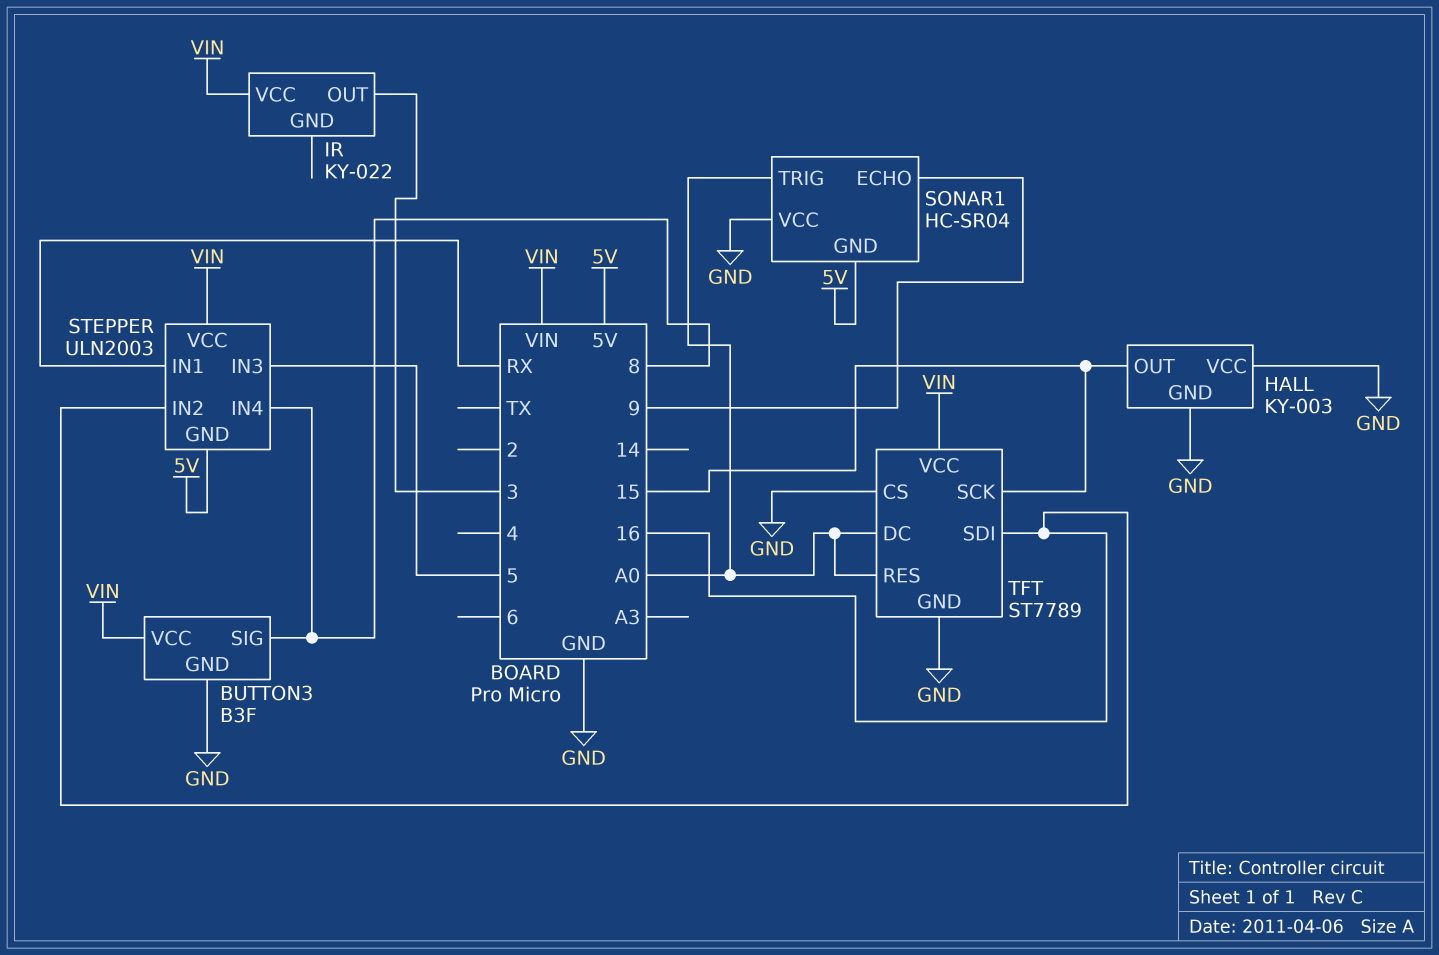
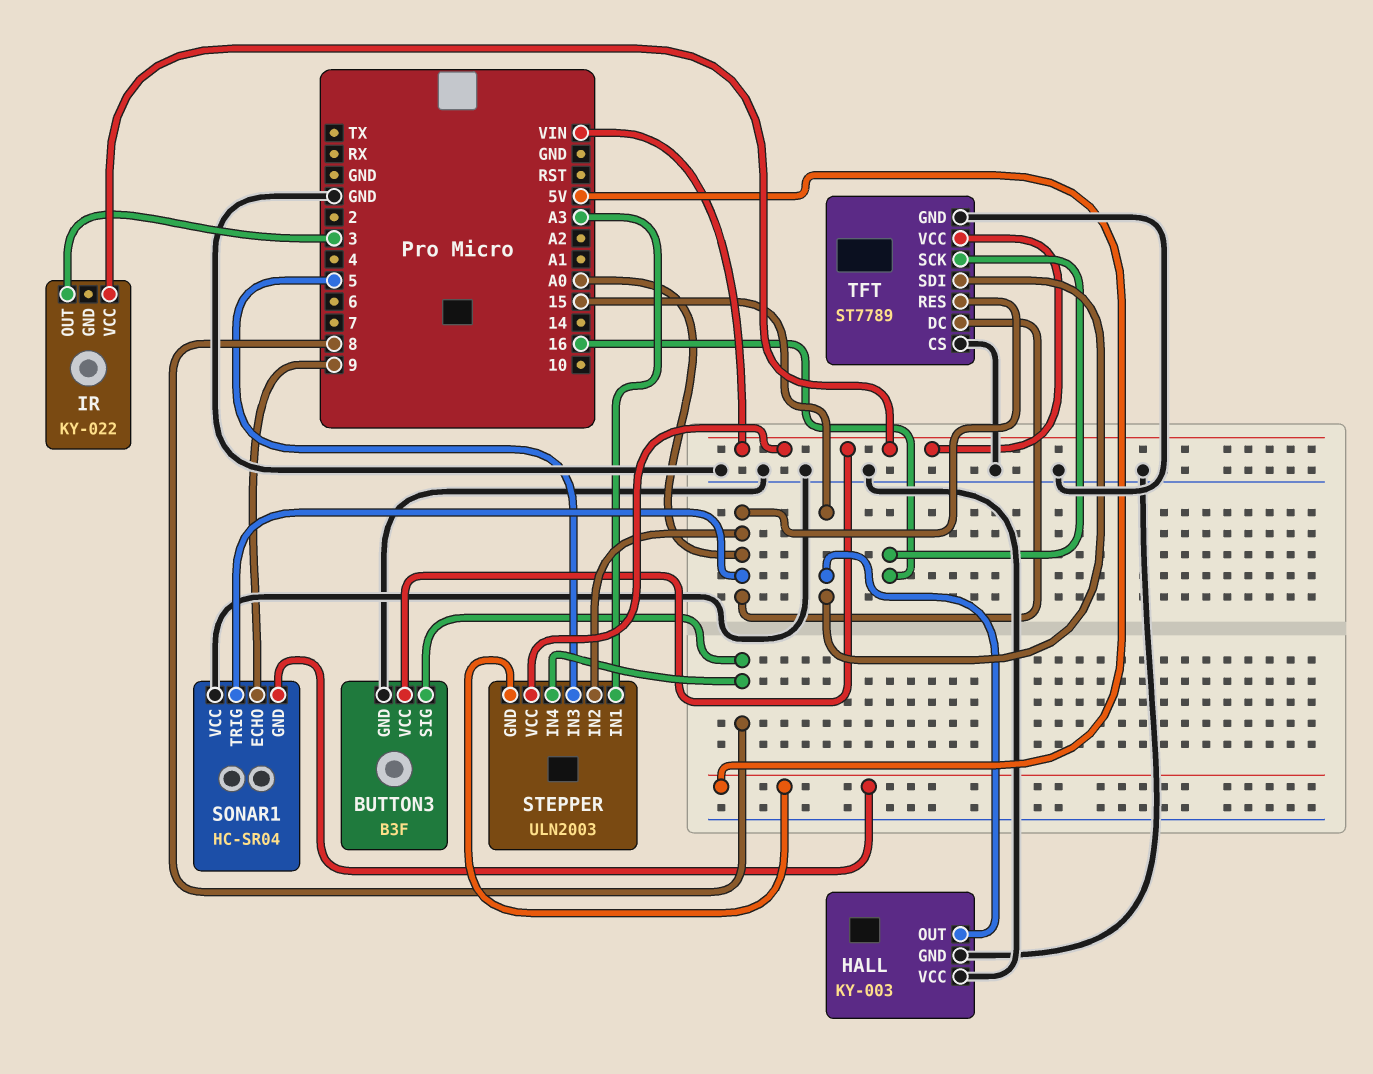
STEPPER pin IN1: RX -> A3
STEPPER pin IN2: 16 -> A0
TFT pin SCK: 15 -> 16
TFT pin SDI: 16 -> 15

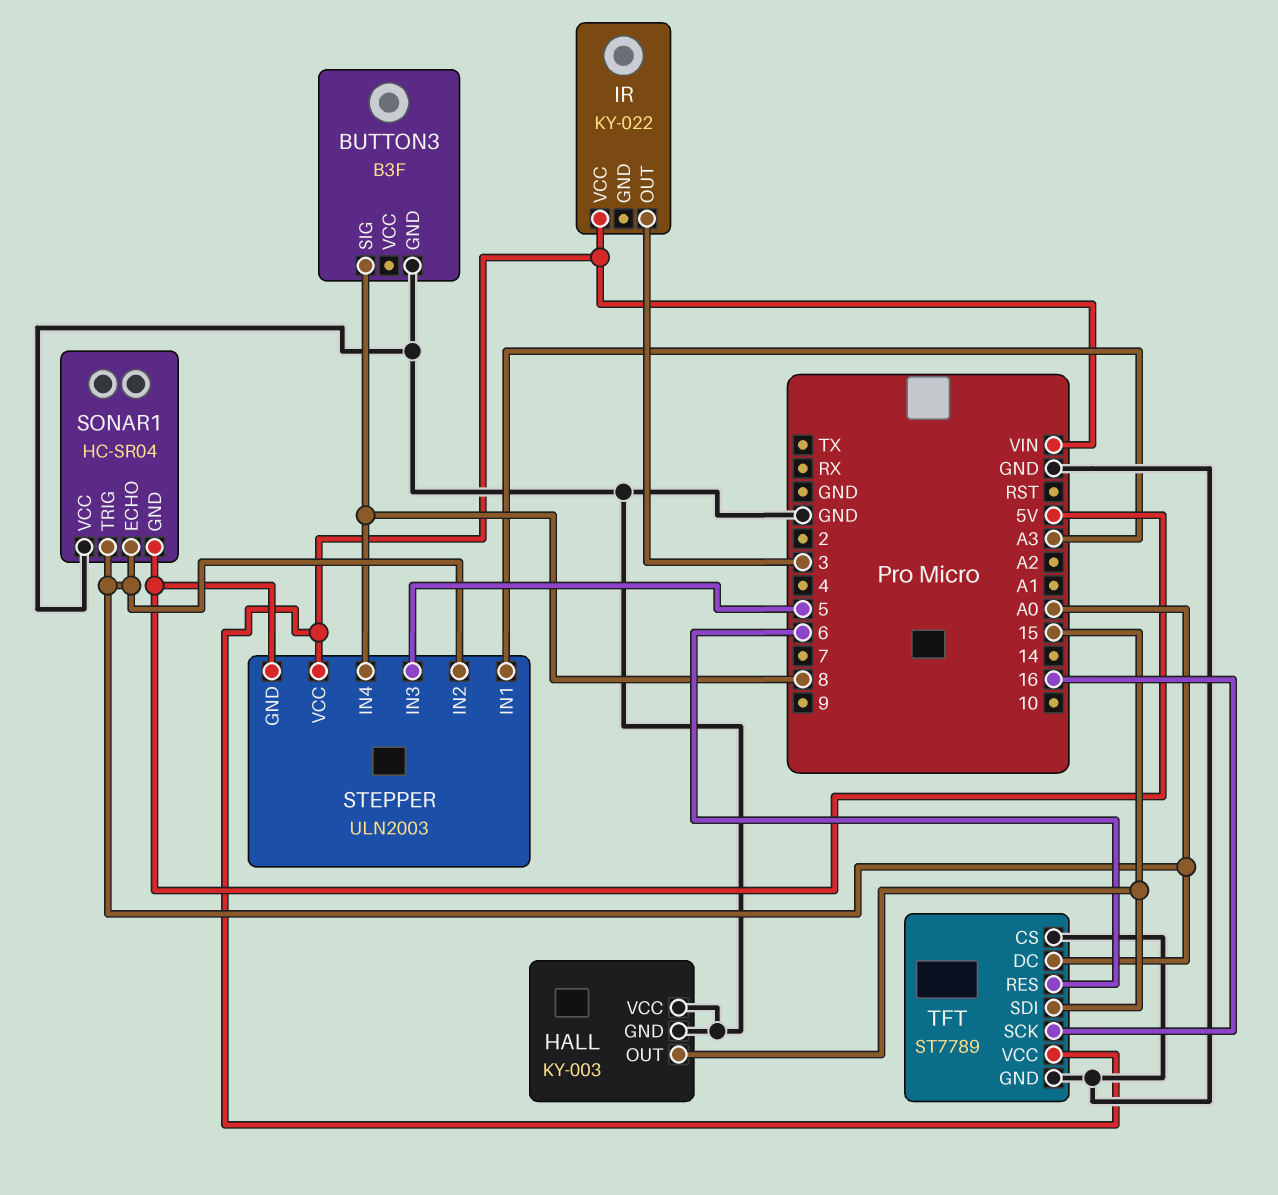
BUTTON3 pin VCC: VIN -> none
SONAR1 pin ECHO: 9 -> A0
TFT pin RES: A0 -> 6

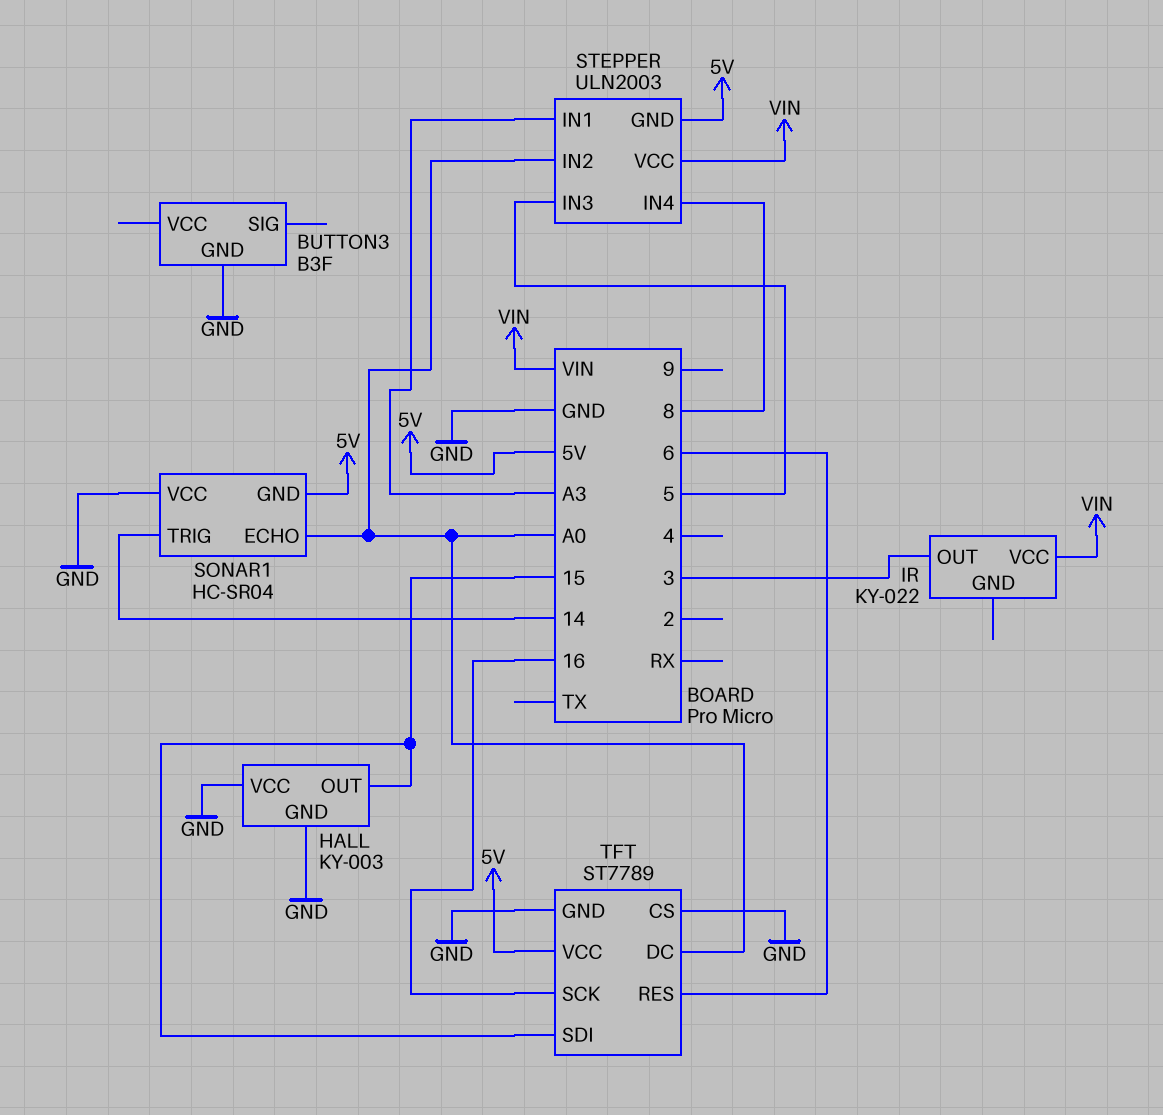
BUTTON3 pin SIG: 8 -> none
SONAR1 pin TRIG: A0 -> 14
TFT pin VCC: VIN -> 5V

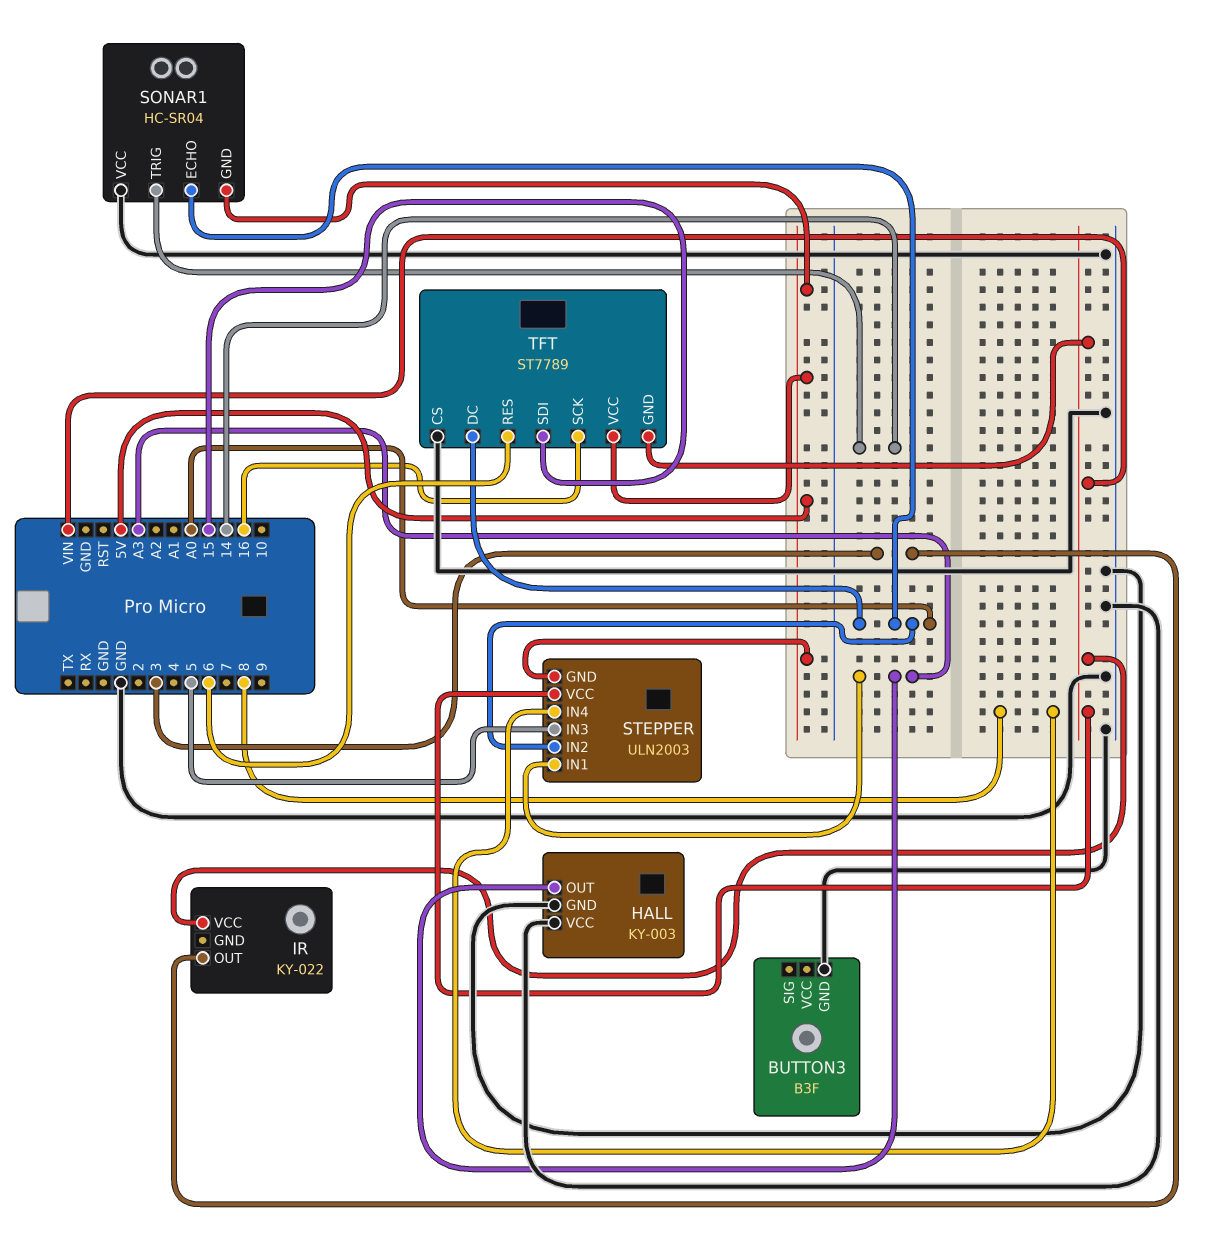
HALL pin OUT: 15 -> A3
TFT pin GND: GND -> VIN

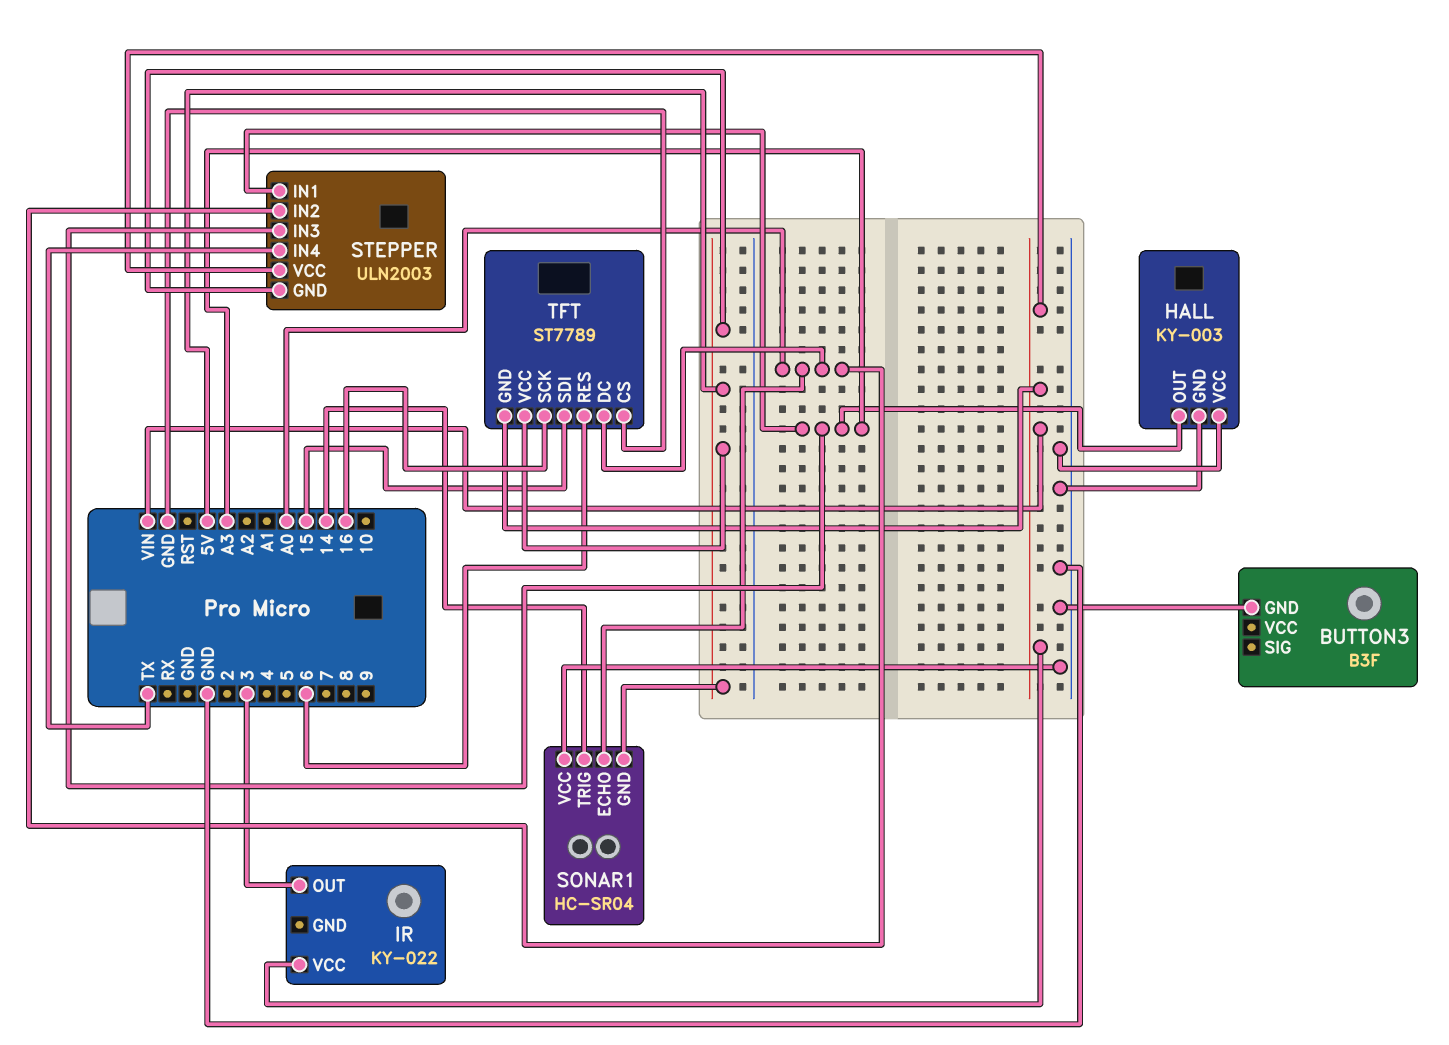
STEPPER pin IN3: 5 -> A3
STEPPER pin IN4: 8 -> TX

